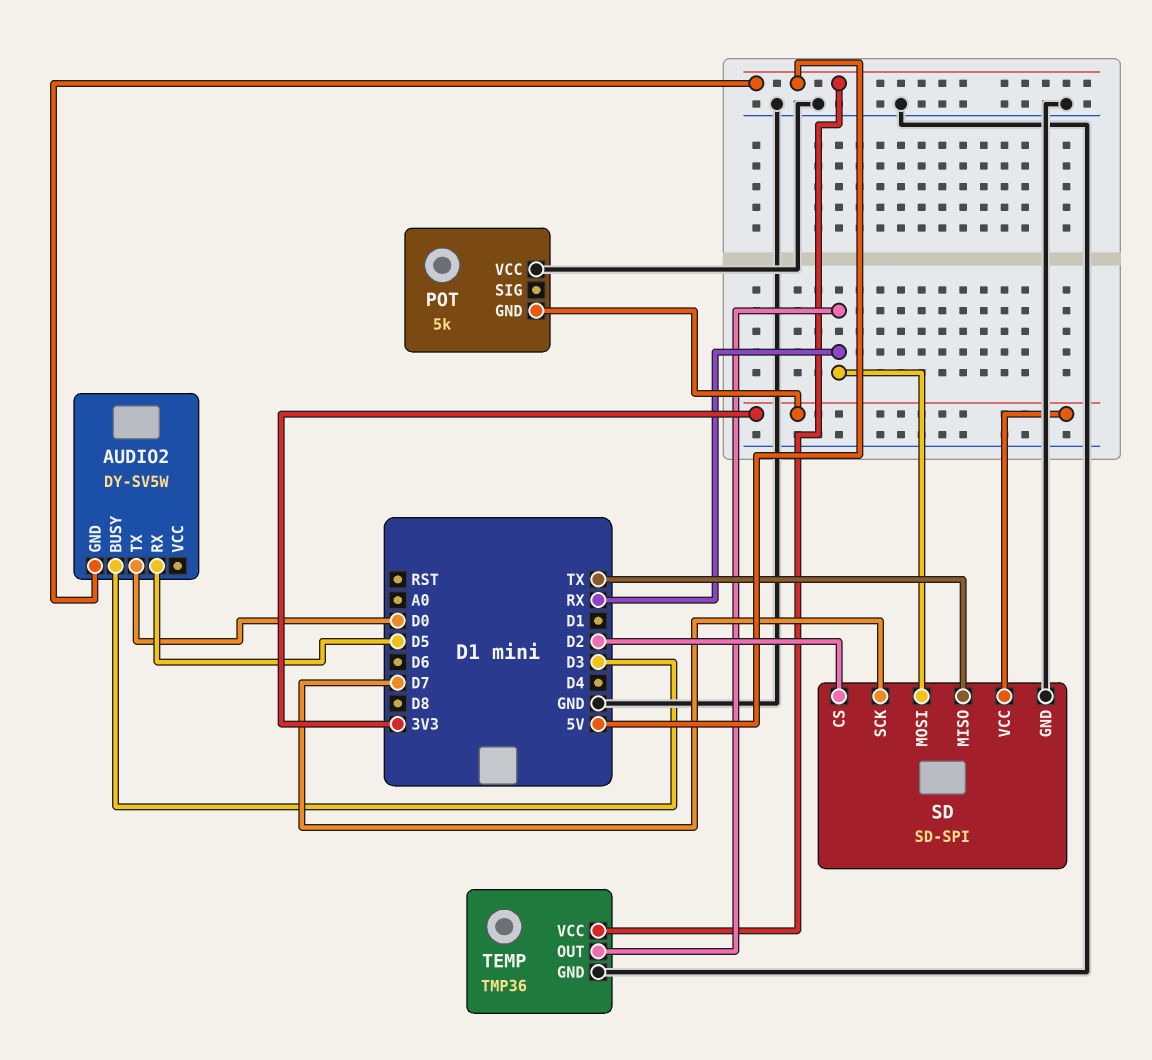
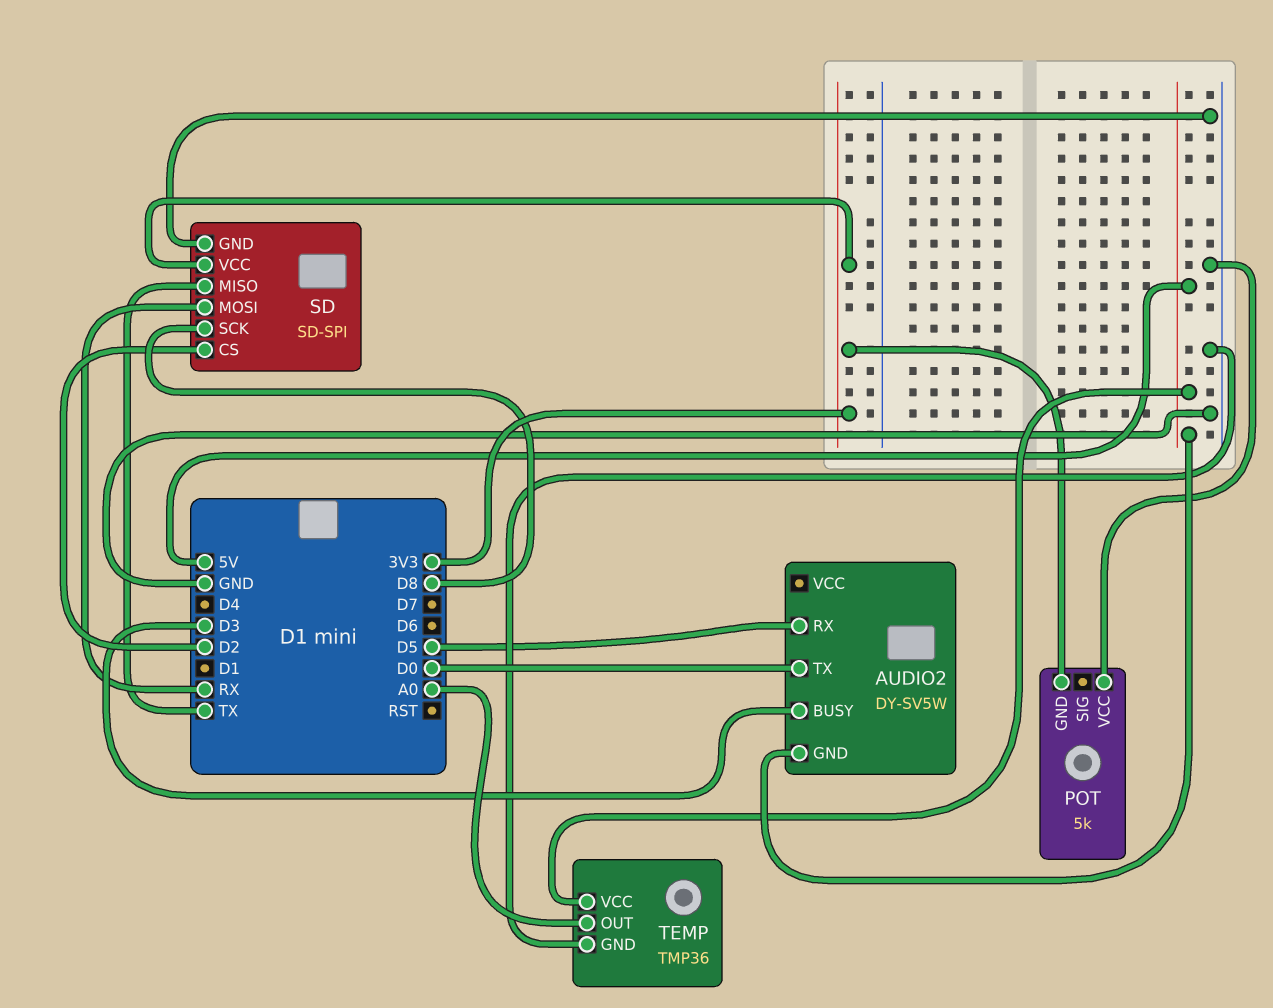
SD pin SCK: D7 -> D8
TEMP pin OUT: RX -> A0

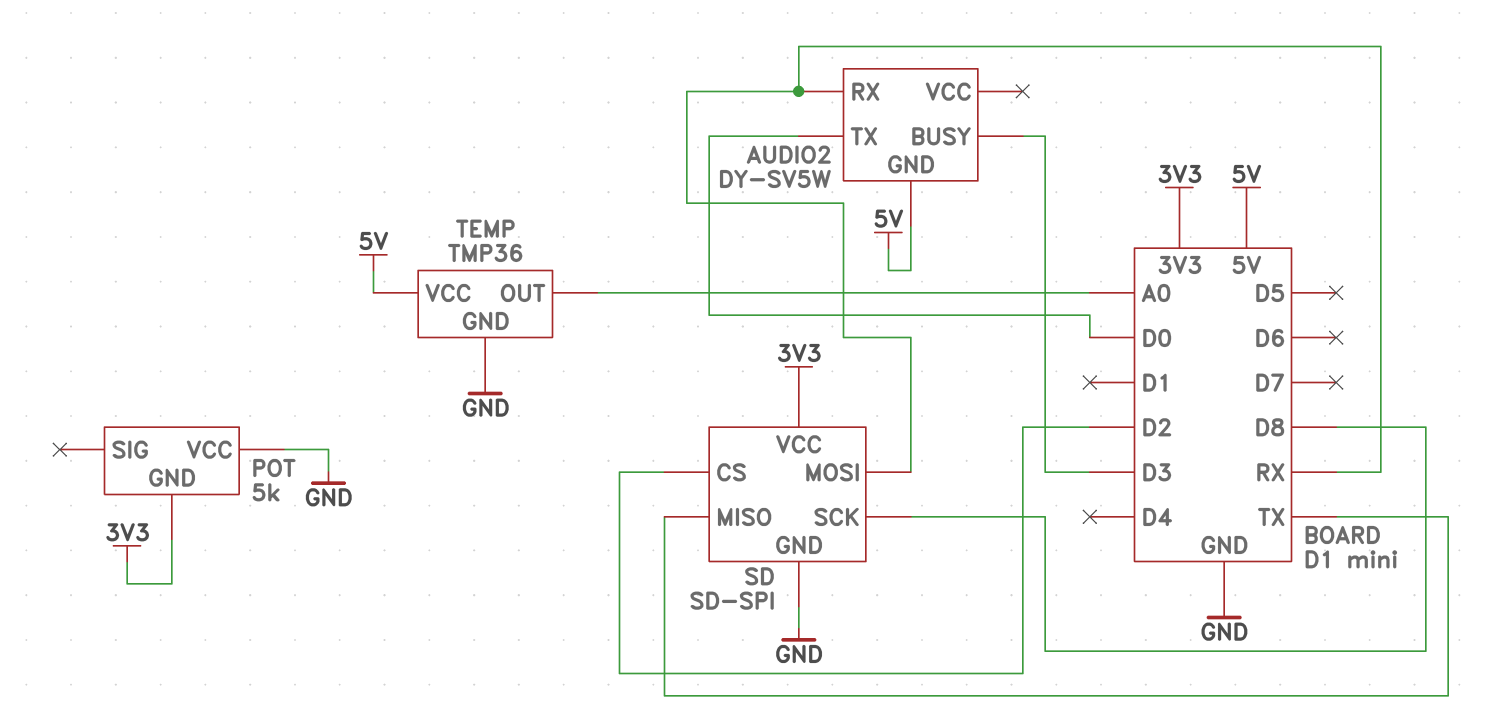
AUDIO2 pin RX: D5 -> RX

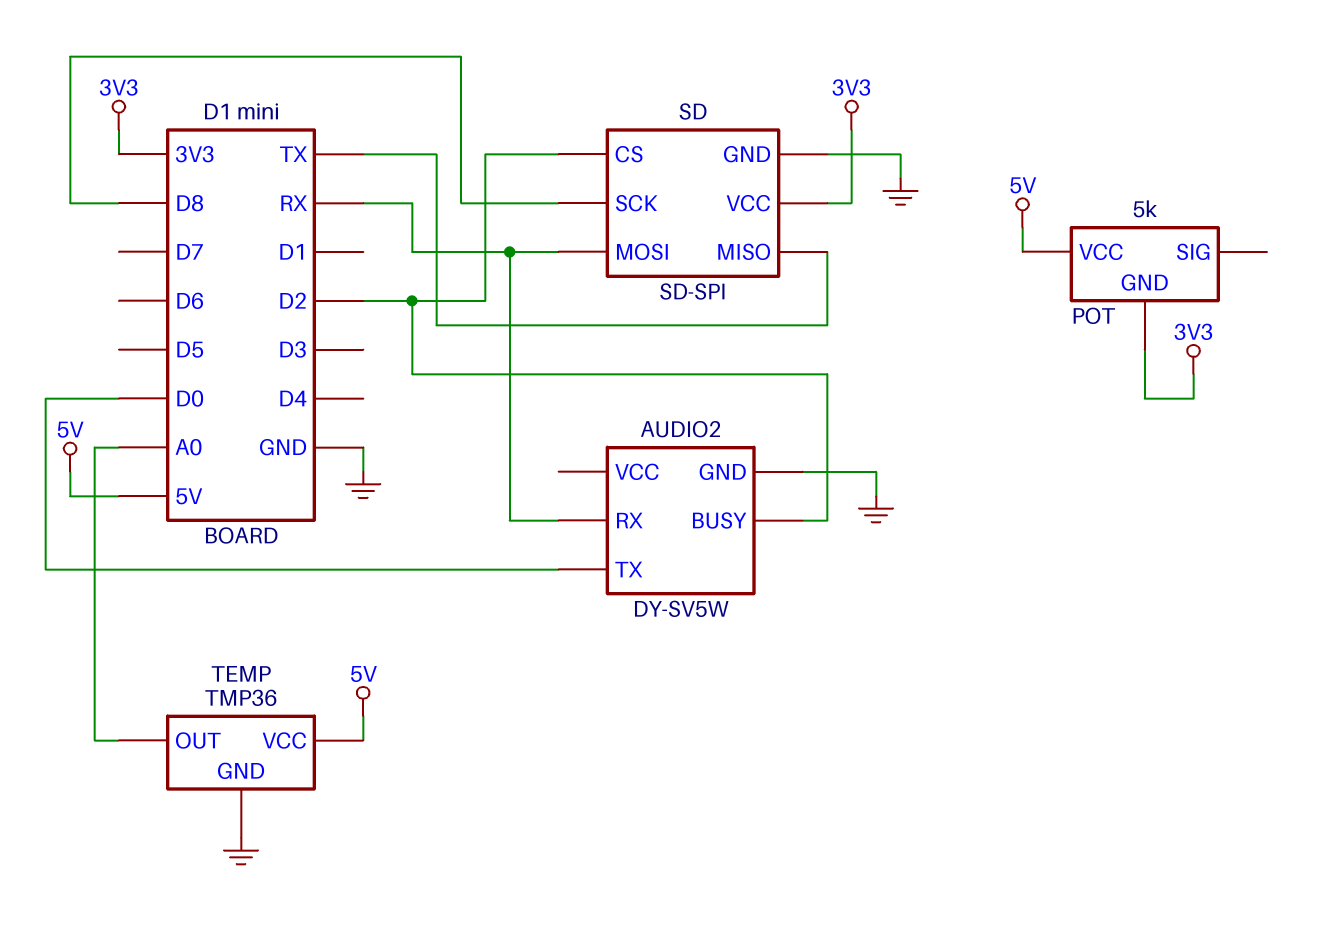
AUDIO2 pin BUSY: D3 -> D2
AUDIO2 pin GND: 5V -> GND
POT pin VCC: GND -> 5V

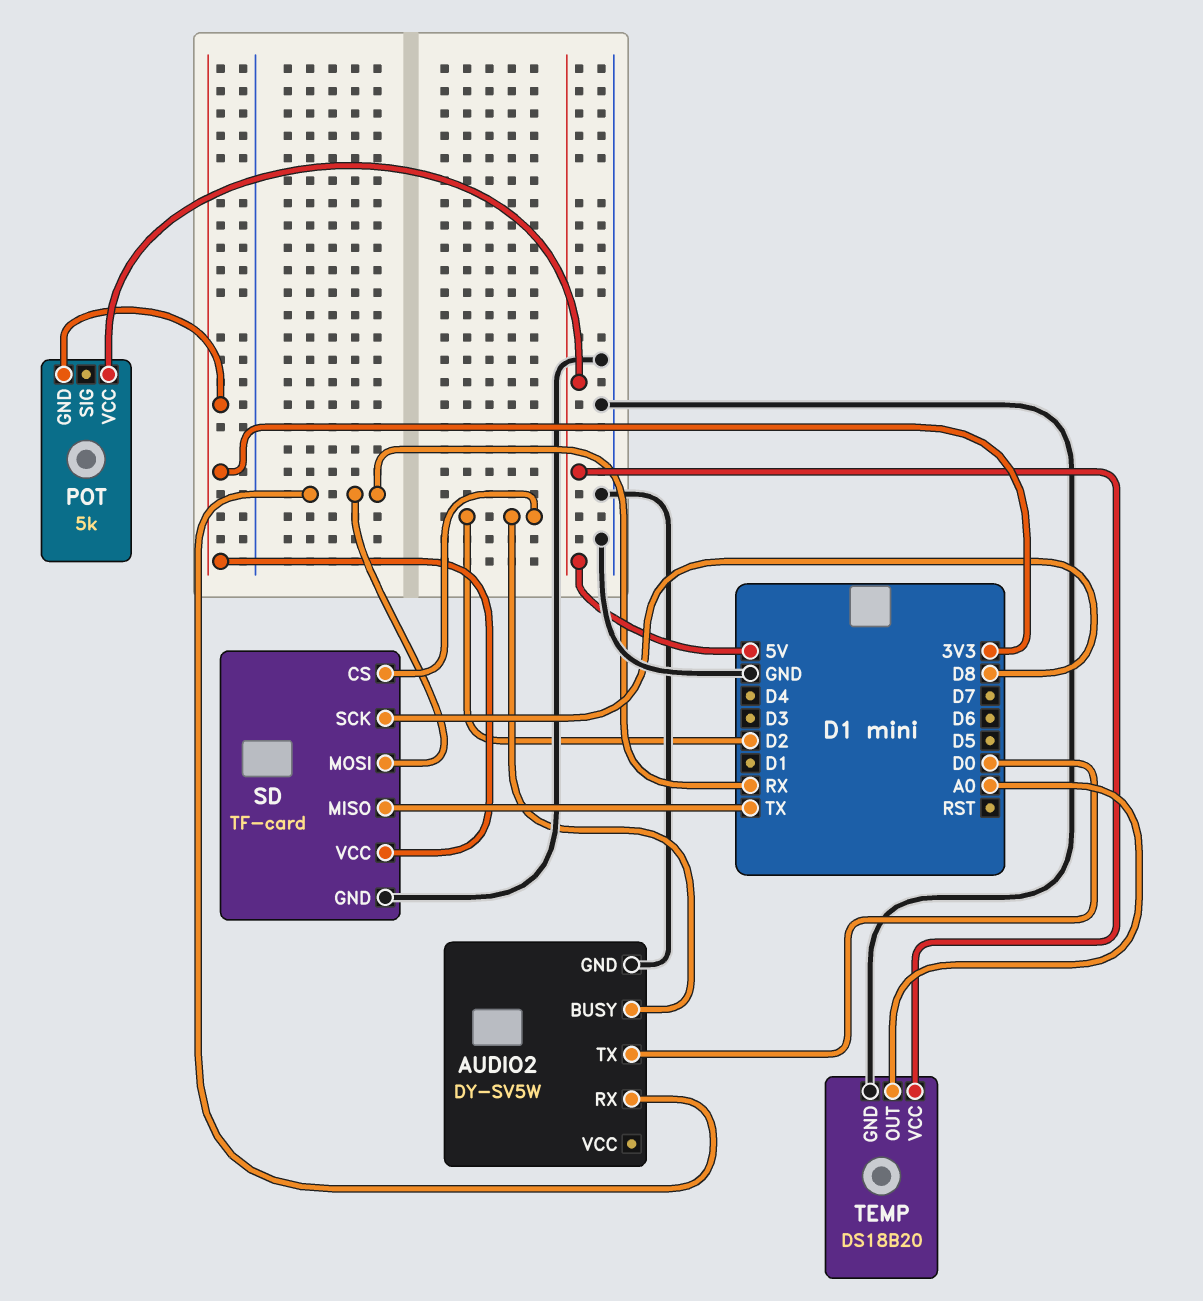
SD: SD-SPI -> TF-card
TEMP: TMP36 -> DS18B20

